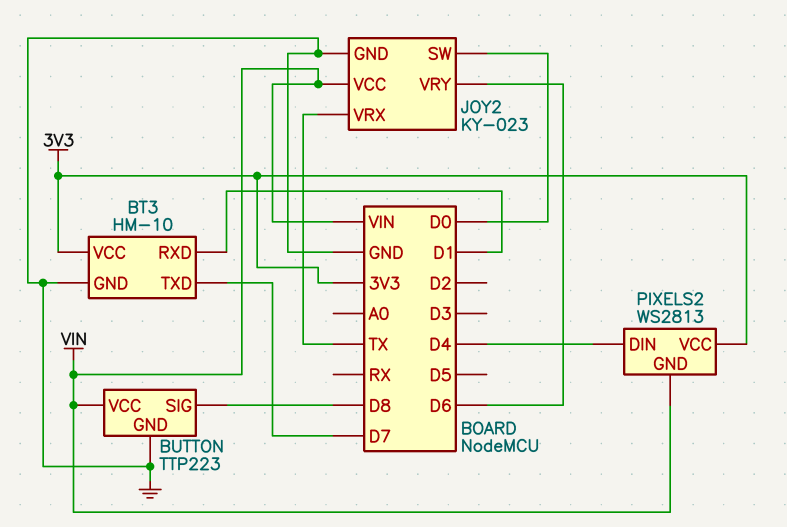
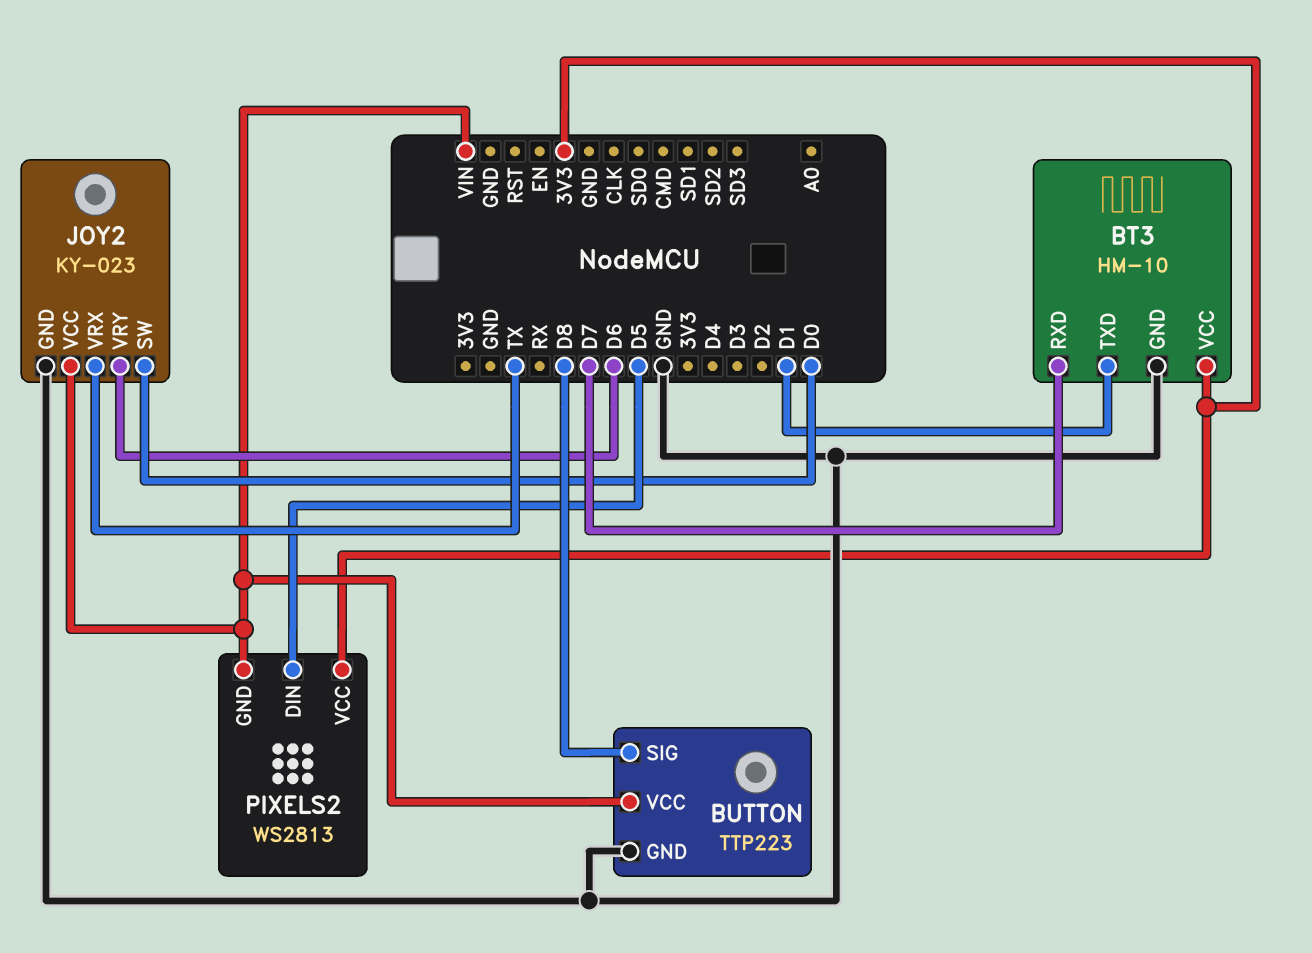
BT3 pin RXD: D1 -> D7
BT3 pin TXD: D7 -> D1
PIXELS2 pin DIN: D4 -> D5

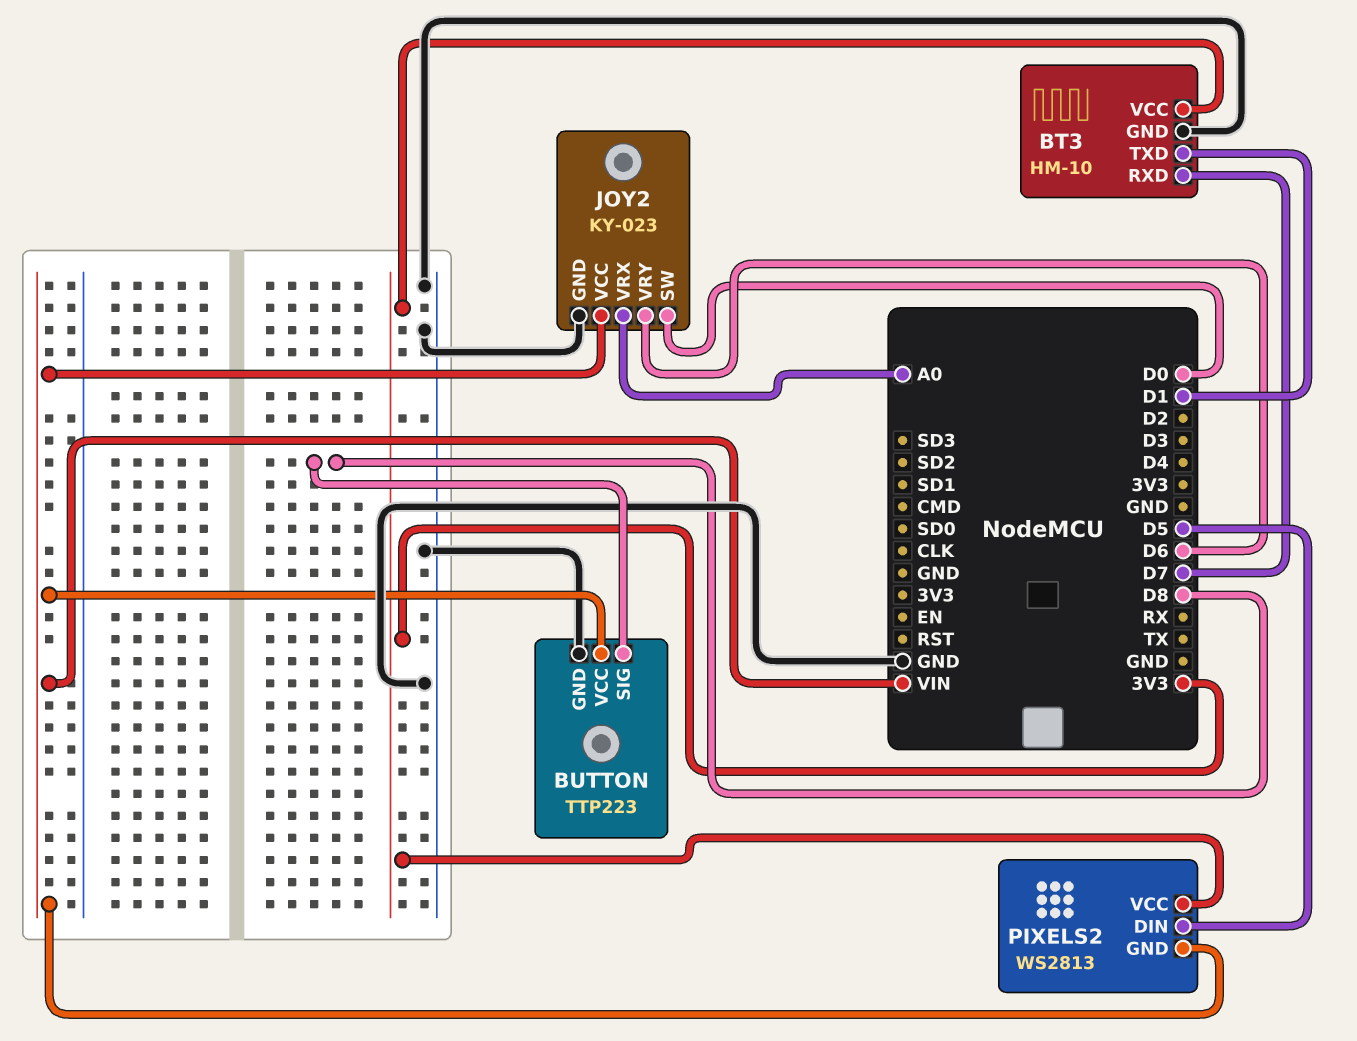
JOY2 pin VRX: TX -> A0

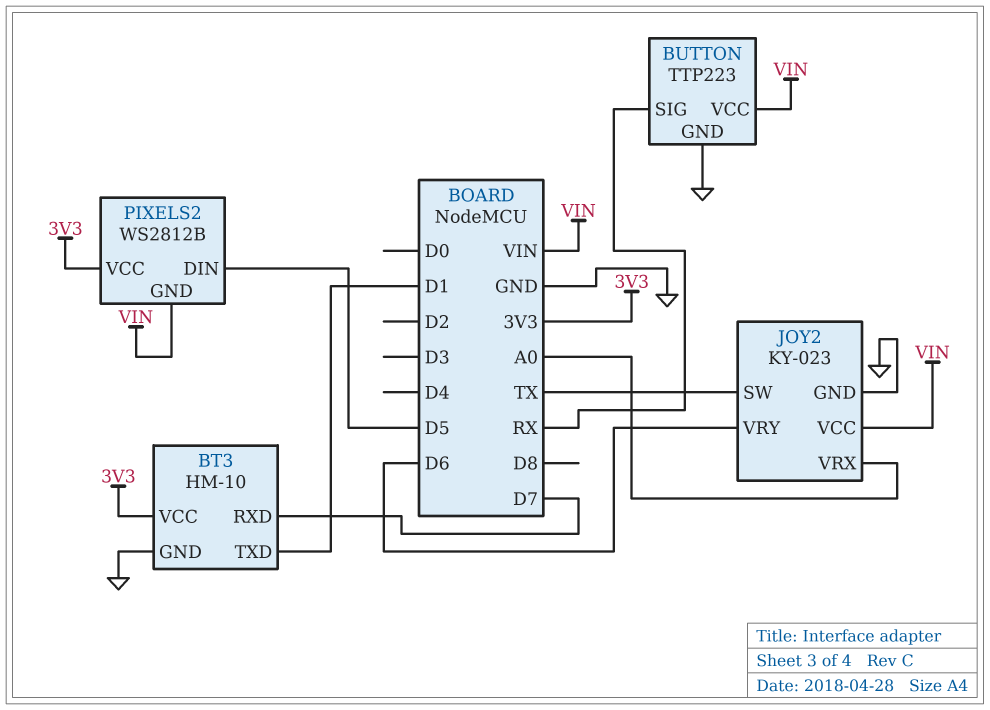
BUTTON pin SIG: D8 -> RX
JOY2 pin SW: D0 -> TX
PIXELS2: WS2813 -> WS2812B

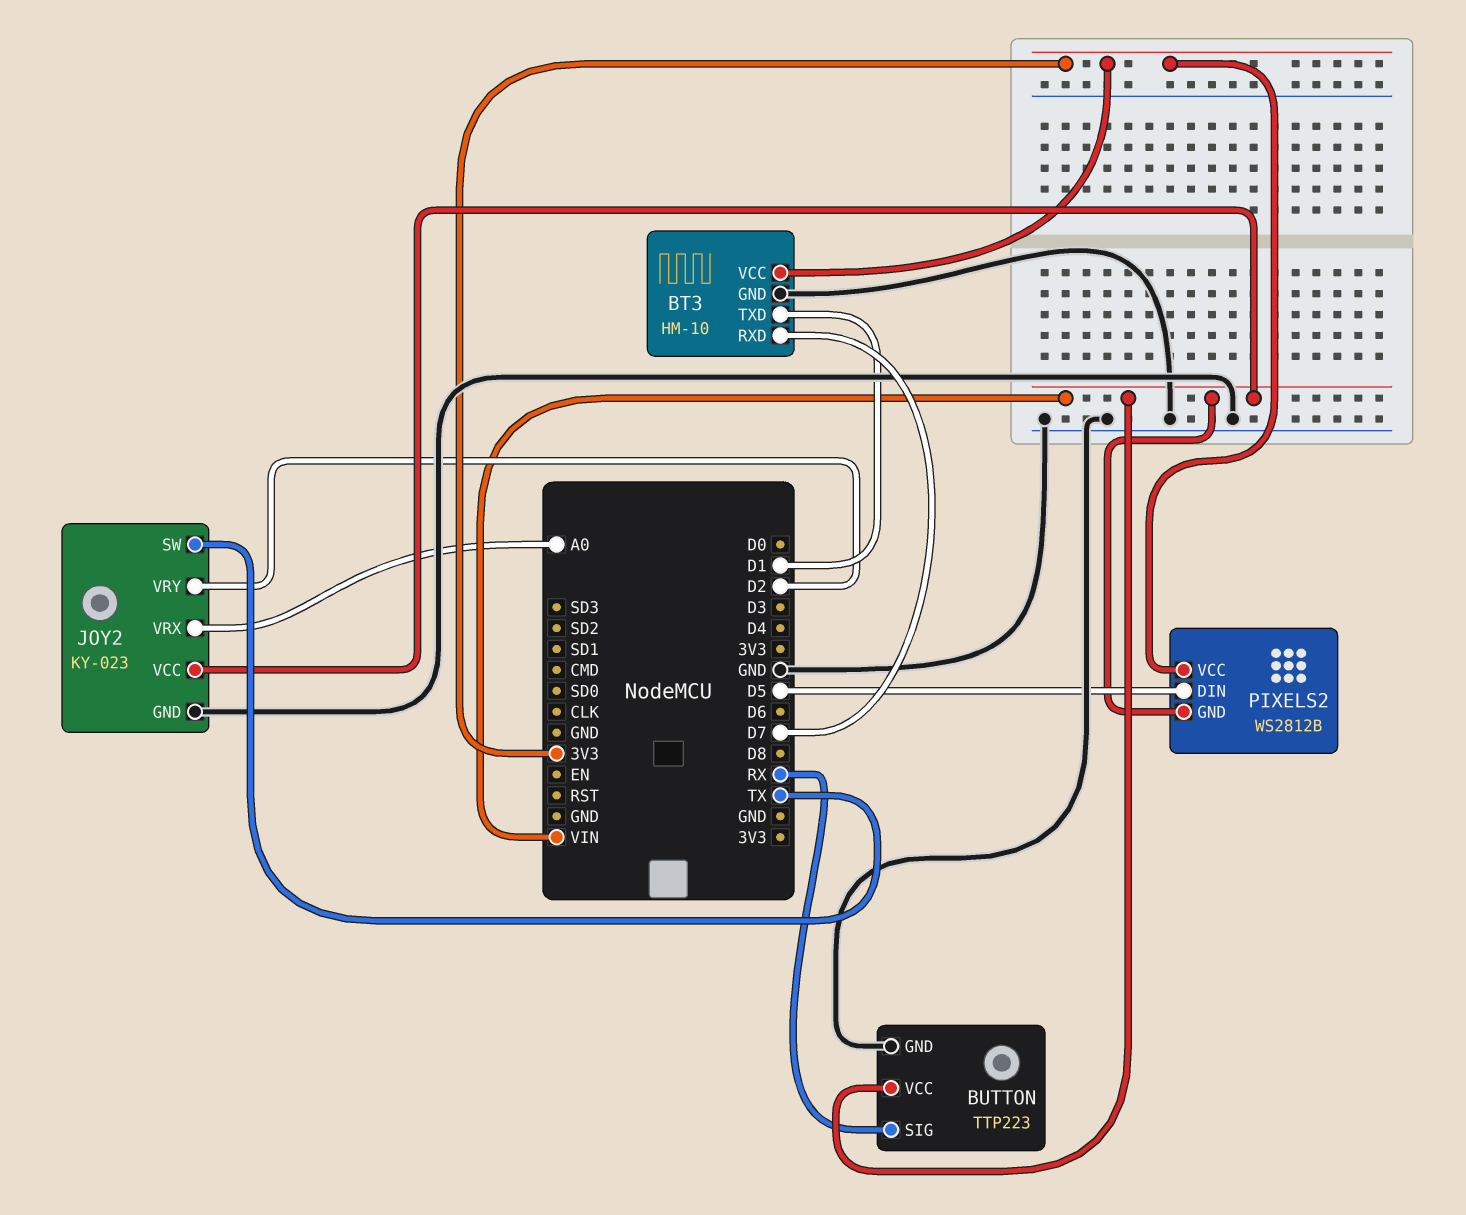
JOY2 pin VRY: D6 -> D2

